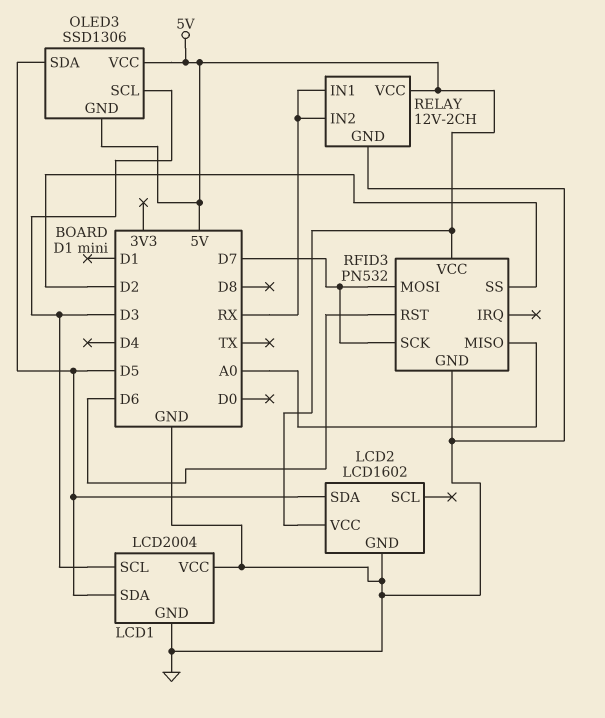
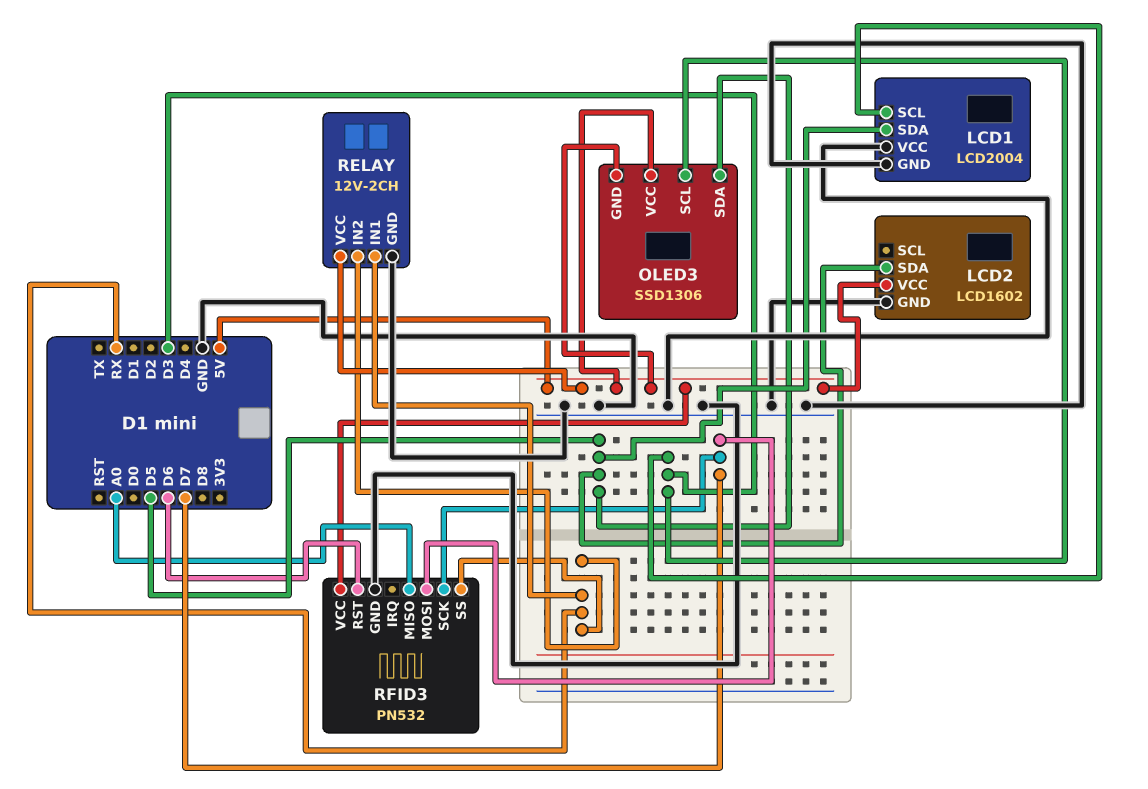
RFID3 pin SS: D2 -> RX

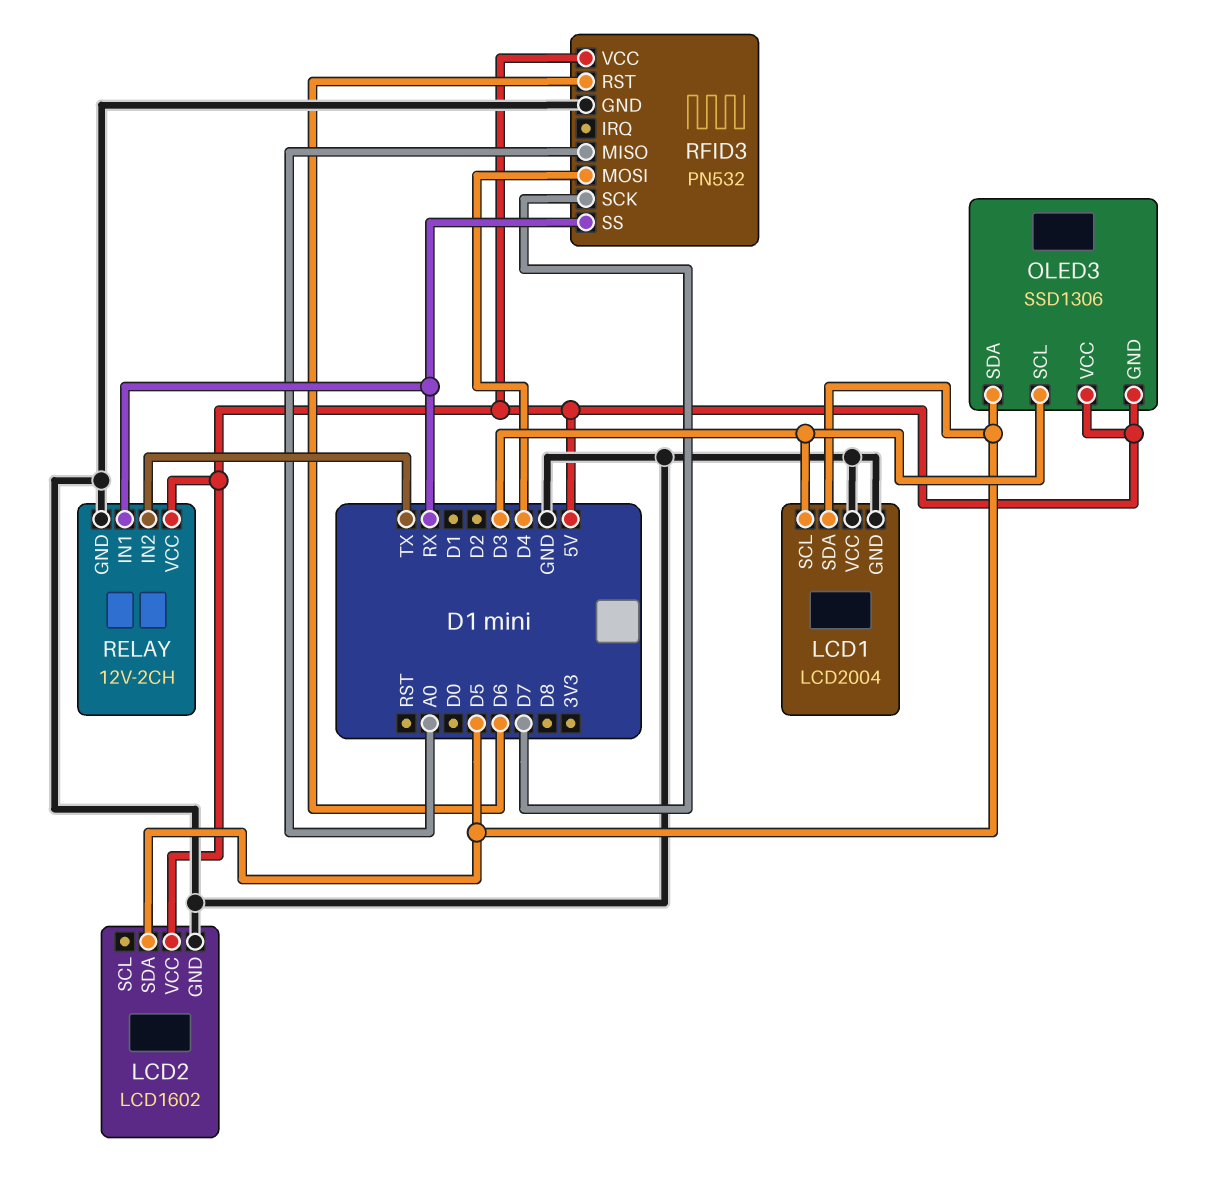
RELAY pin IN2: RX -> TX
RFID3 pin MOSI: D7 -> D4

